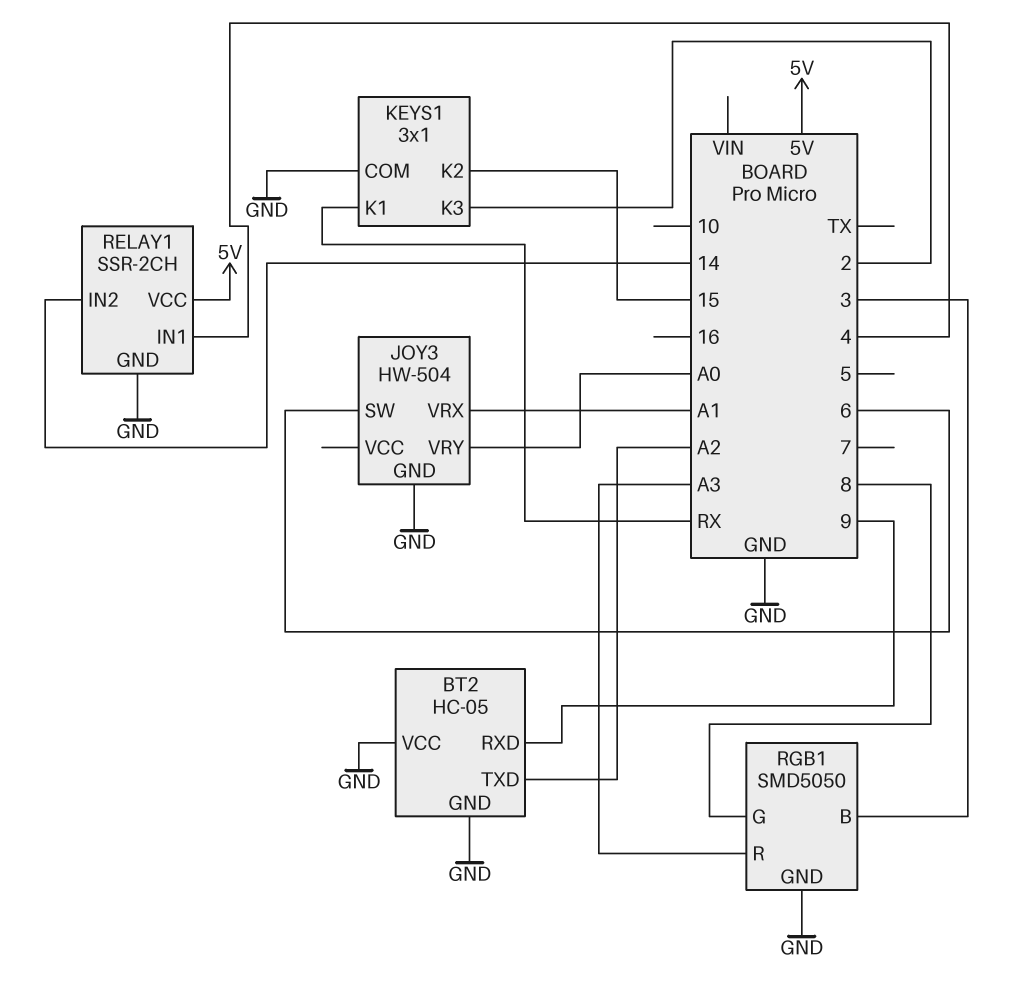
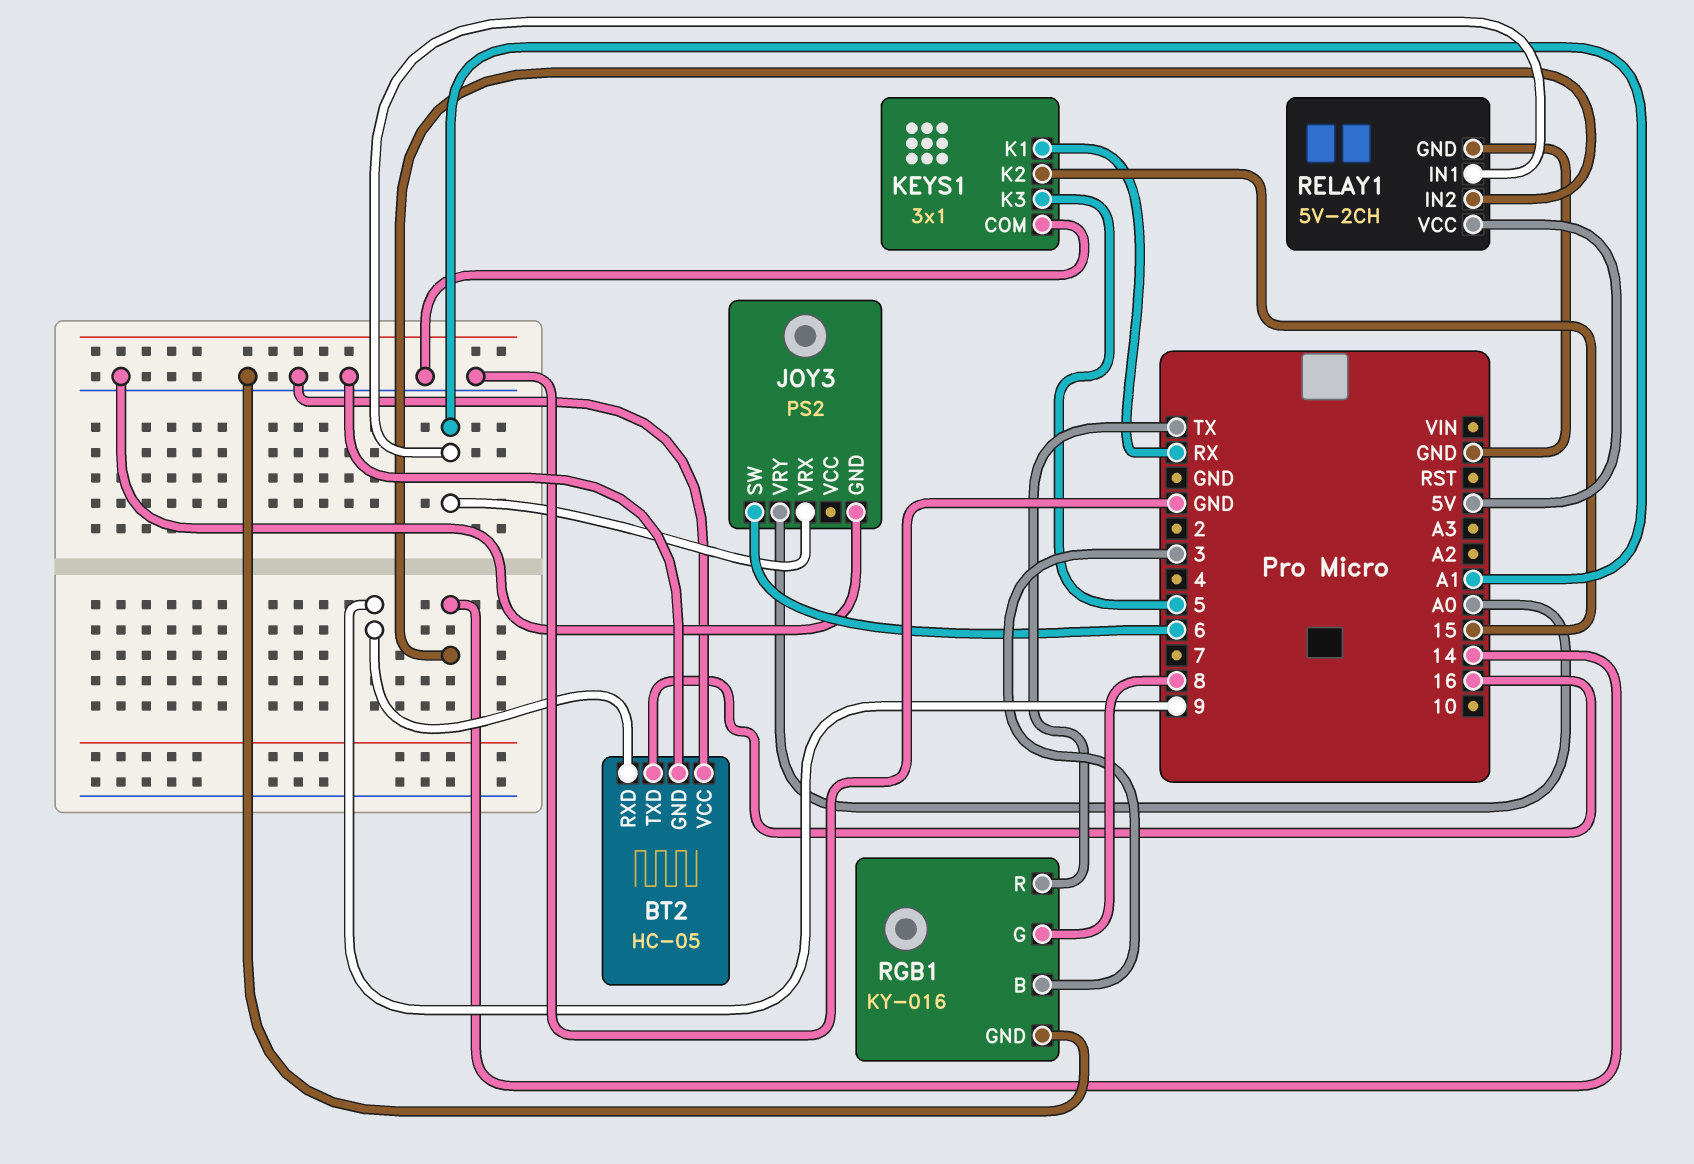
BT2 pin TXD: A2 -> 16
JOY3: HW-504 -> PS2
KEYS1 pin K3: 2 -> 5
RELAY1: SSR-2CH -> 5V-2CH
RELAY1 pin IN1: 4 -> A1
RGB1: SMD5050 -> KY-016
RGB1 pin R: A3 -> TX

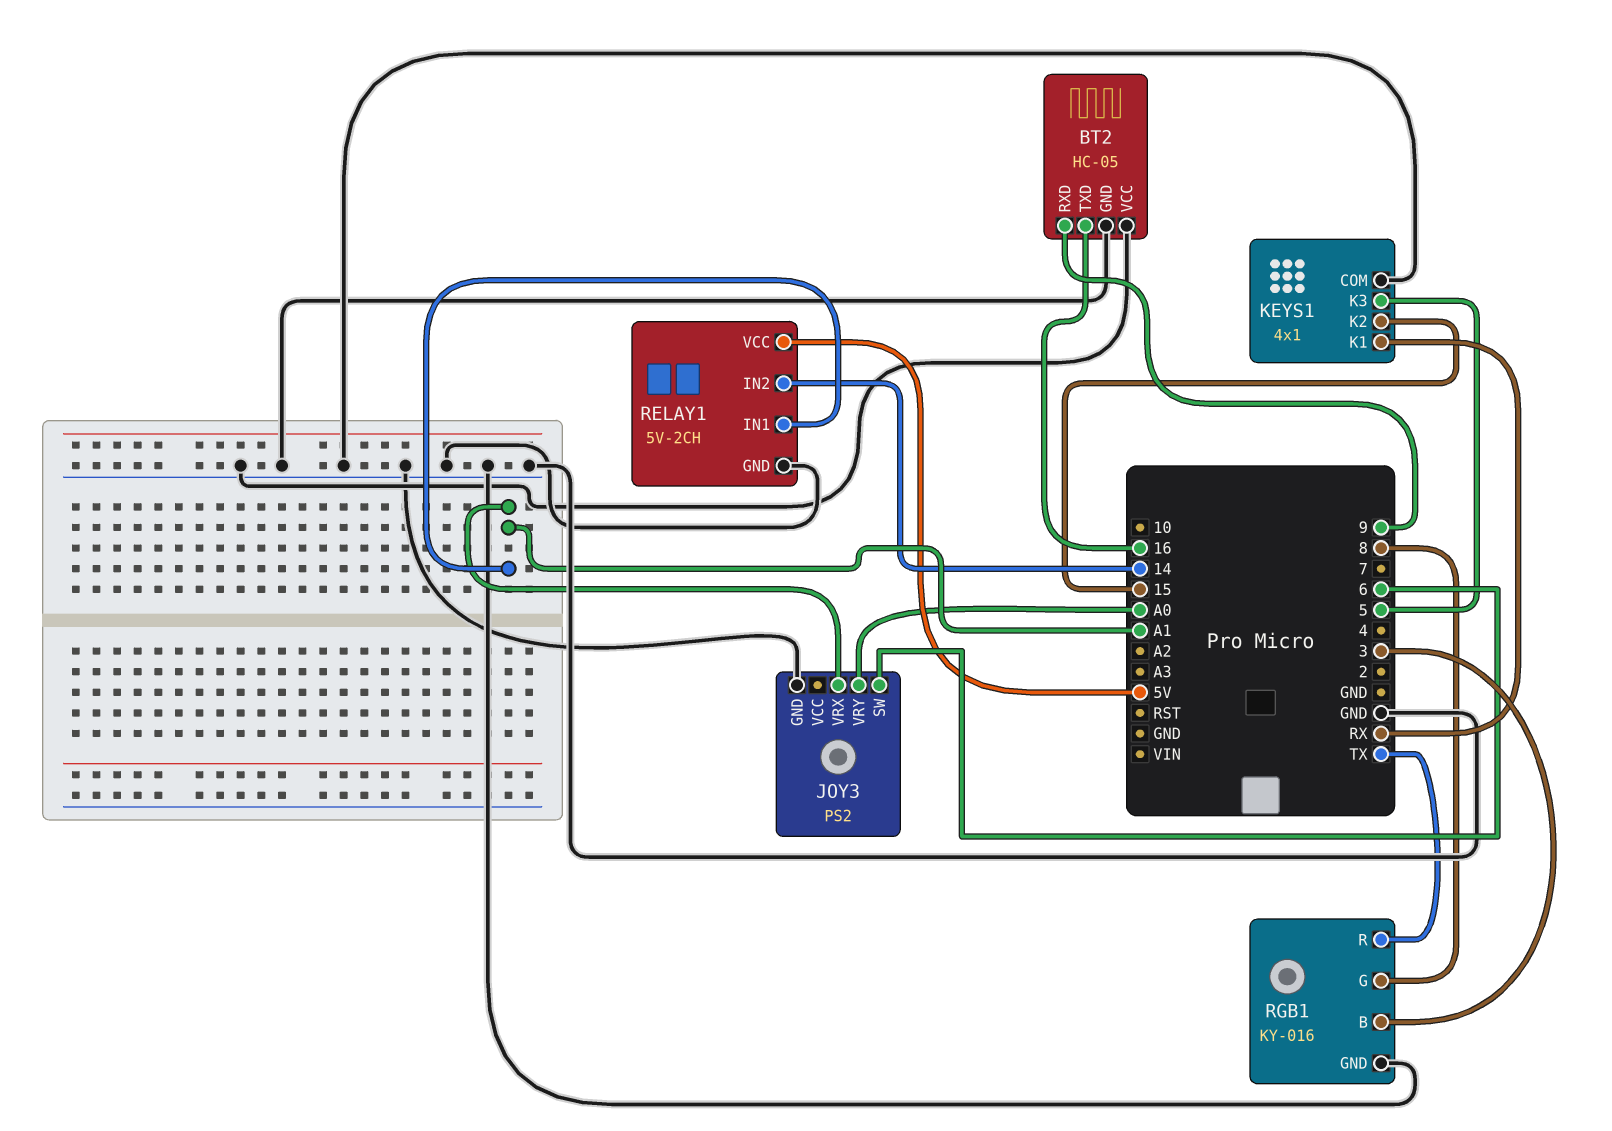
KEYS1: 3x1 -> 4x1

